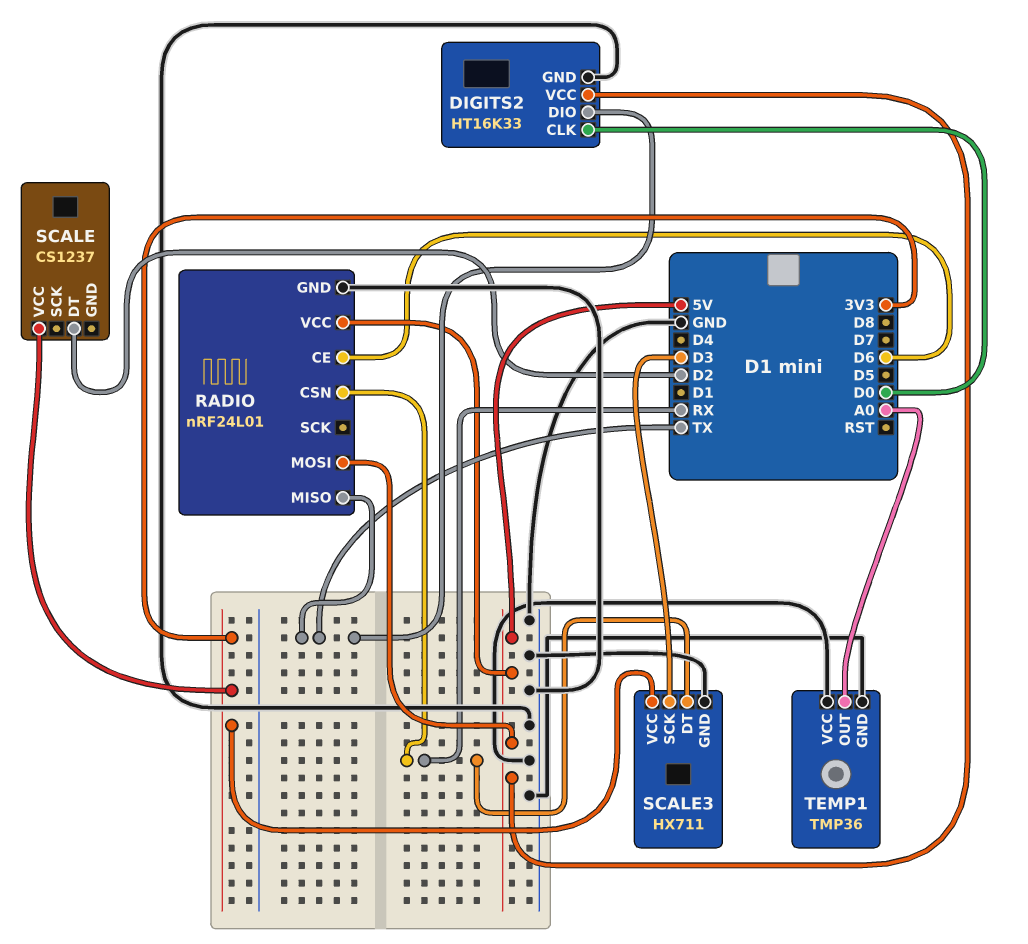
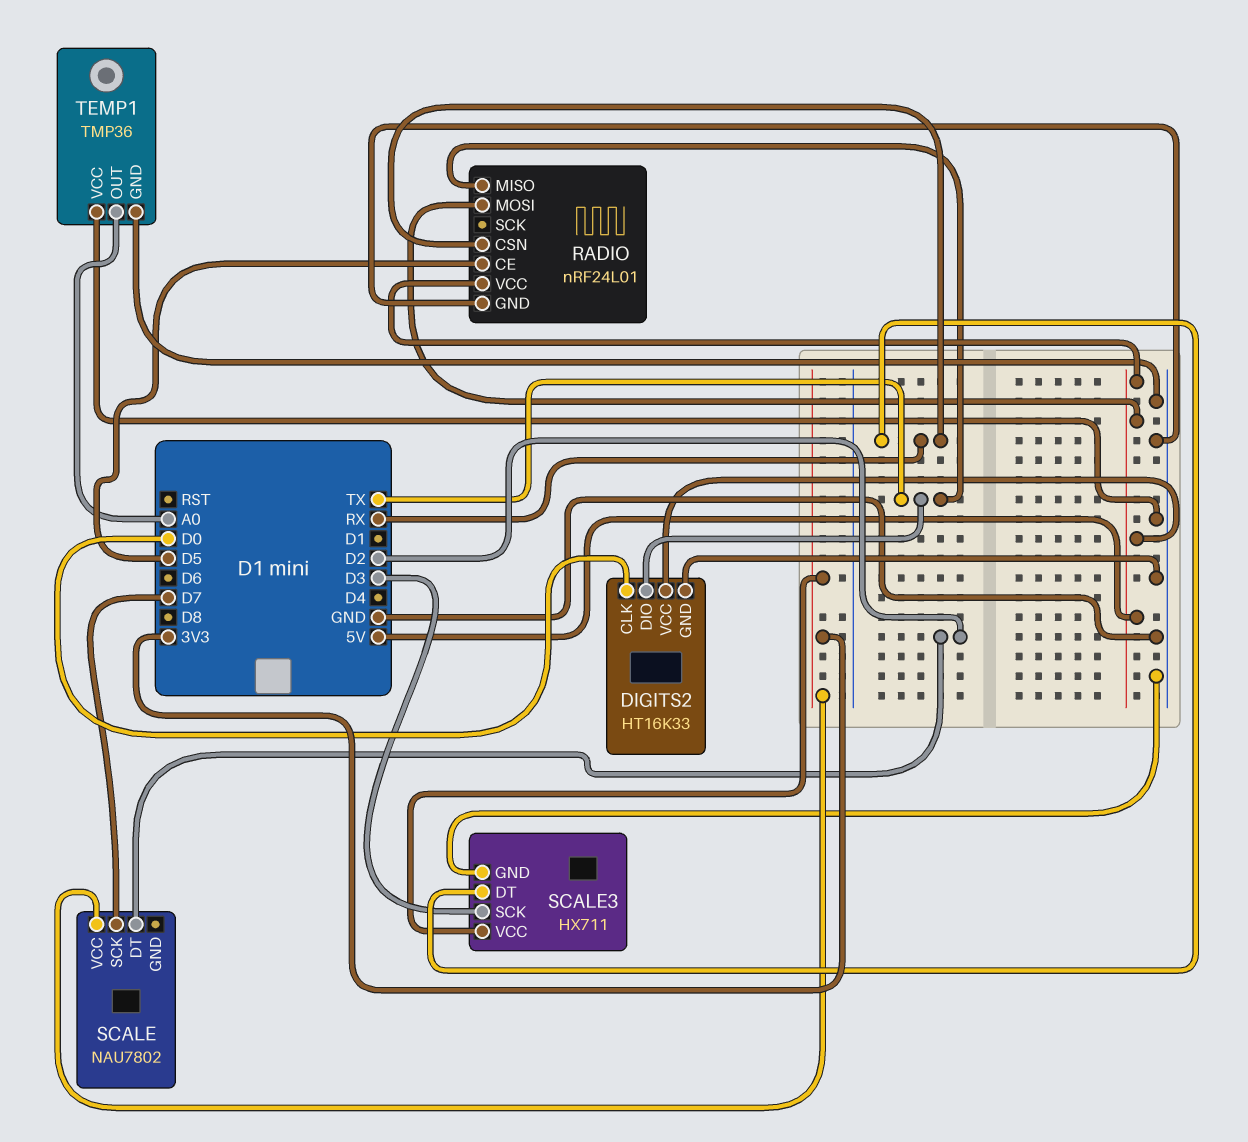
RADIO pin CE: D6 -> D5
SCALE: CS1237 -> NAU7802
SCALE pin SCK: none -> D7

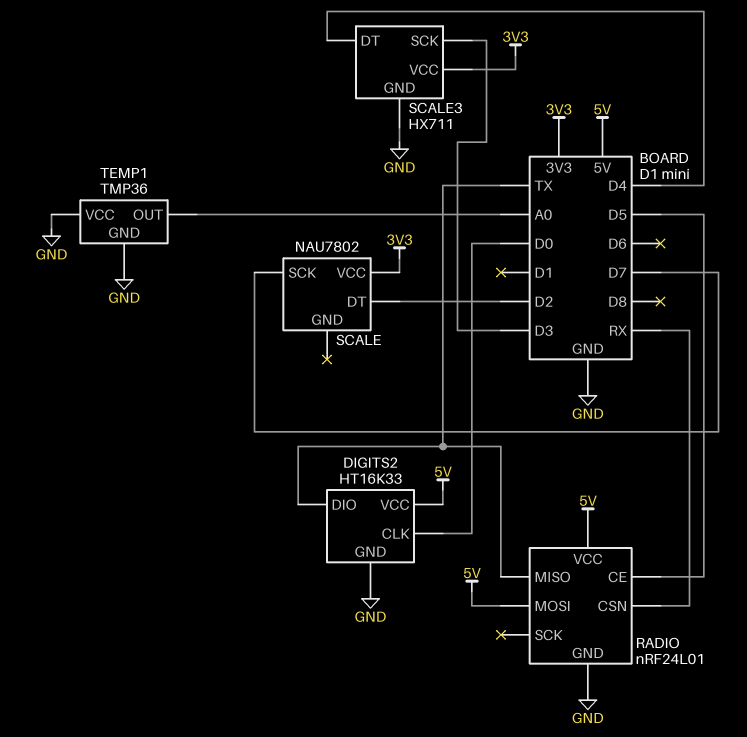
SCALE3 pin DT: RX -> D4

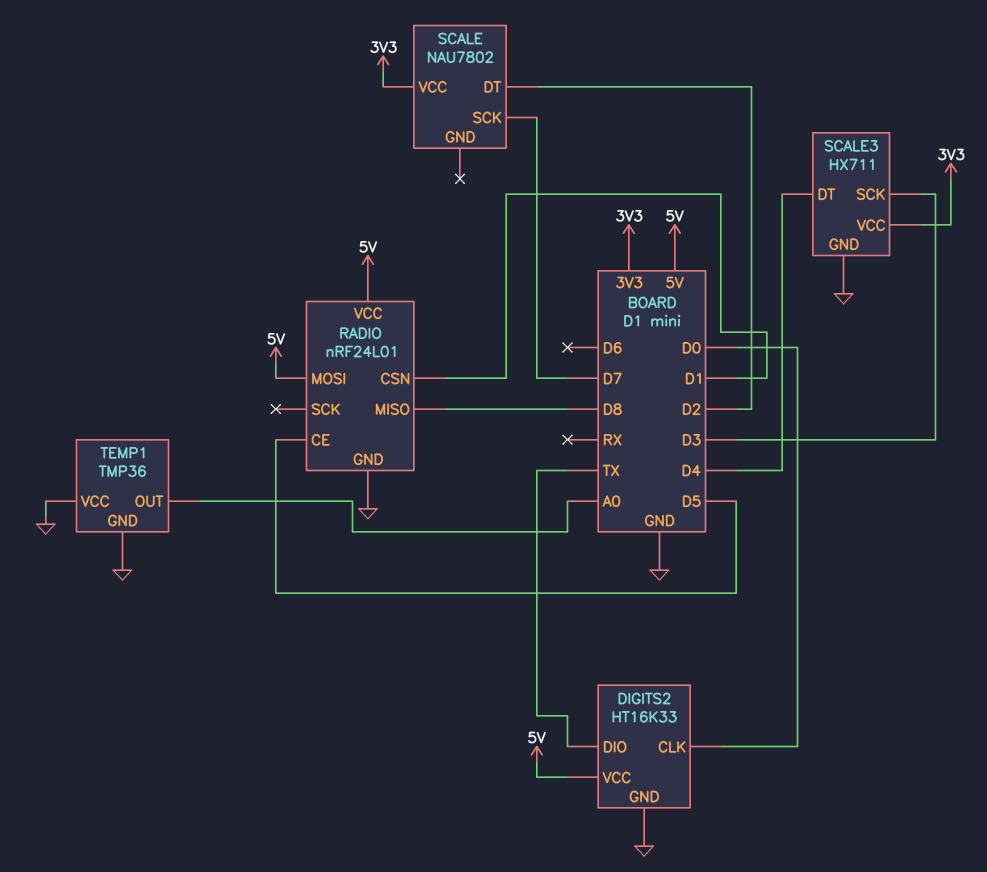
RADIO pin CSN: RX -> D1
RADIO pin MISO: TX -> D8

